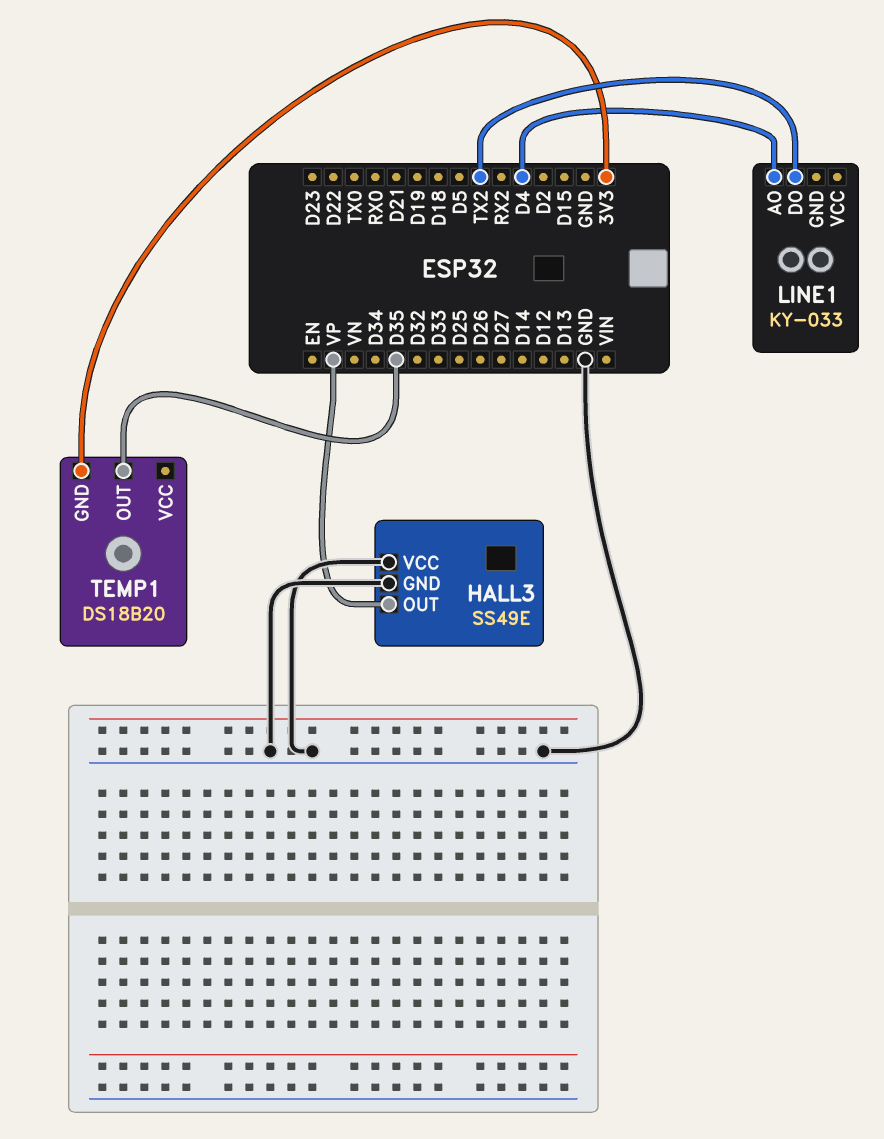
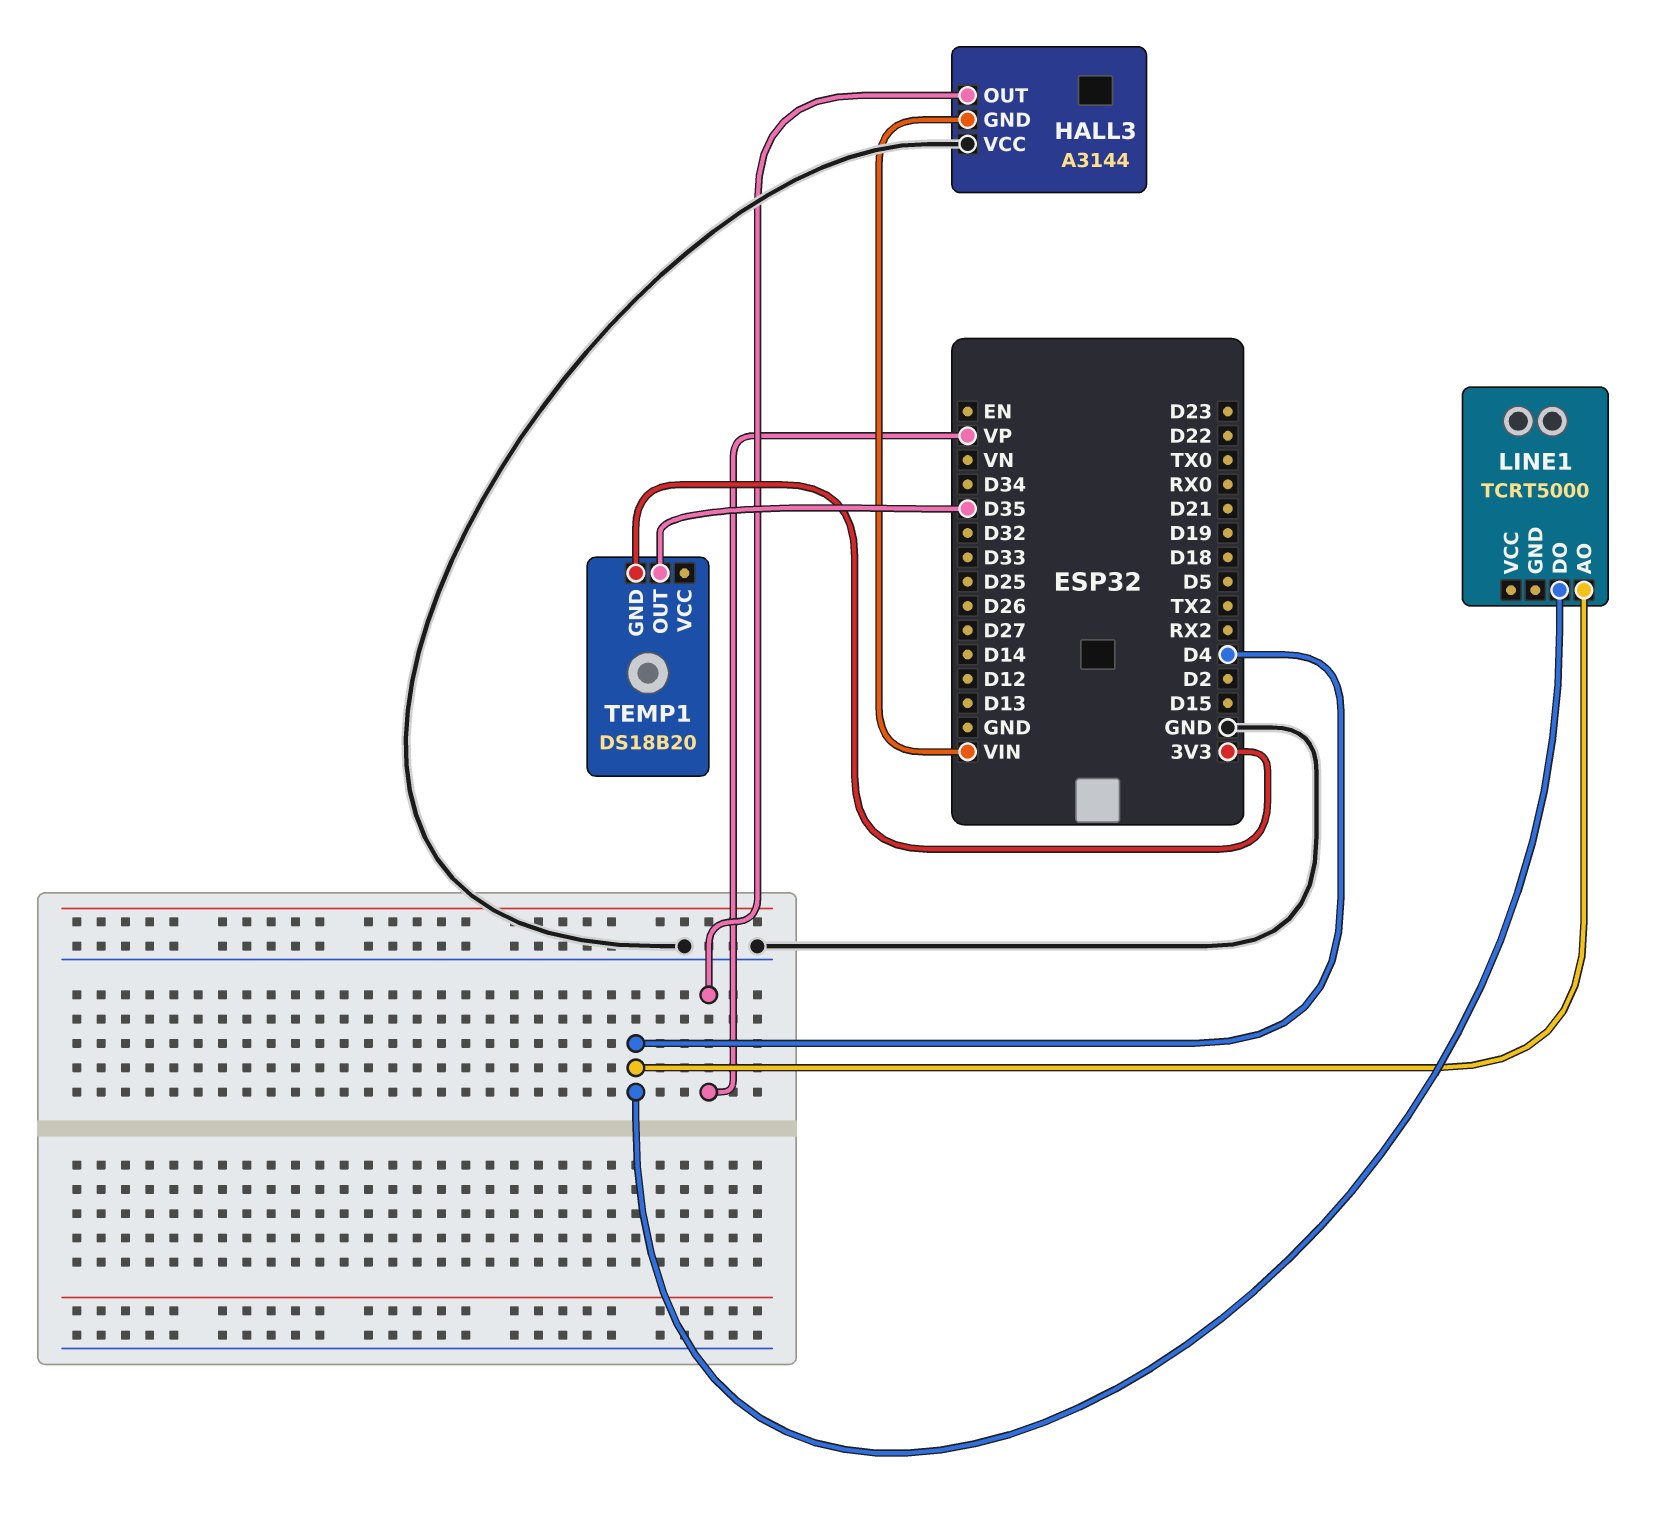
HALL3: SS49E -> A3144
HALL3 pin GND: GND -> VIN
LINE1: KY-033 -> TCRT5000
LINE1 pin DO: TX2 -> D4

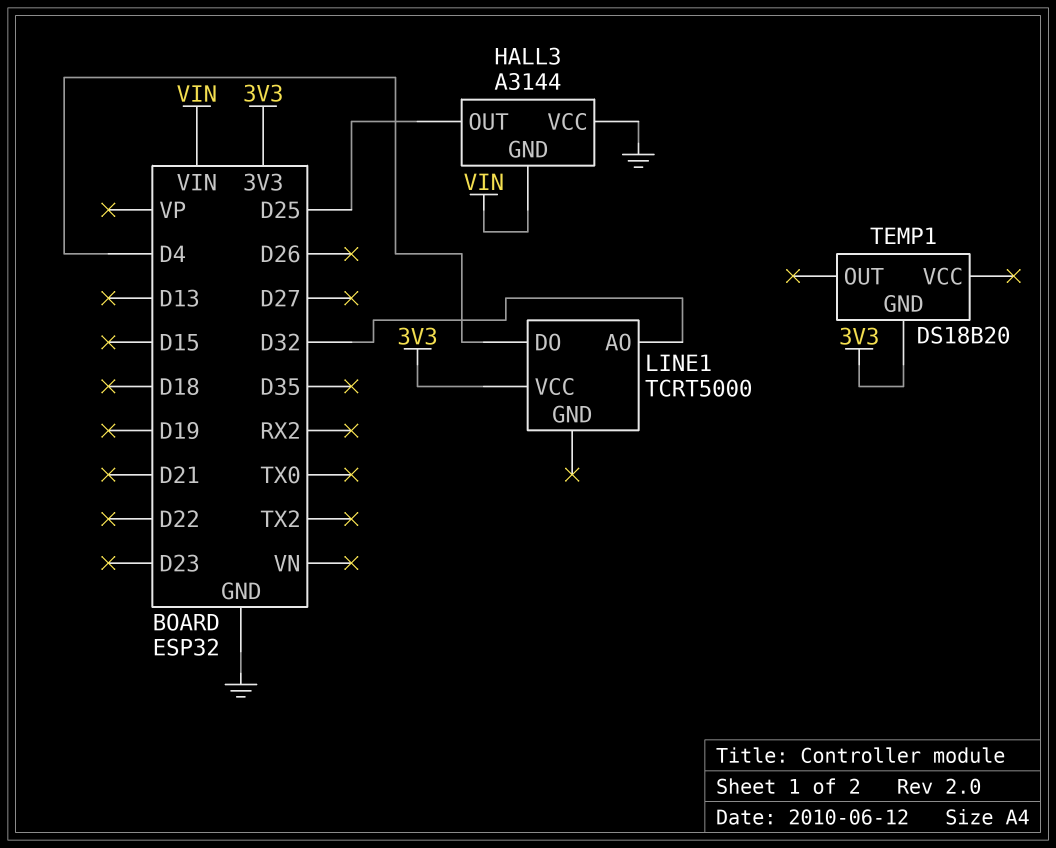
HALL3 pin OUT: VP -> D25
LINE1 pin AO: D4 -> D32
LINE1 pin VCC: none -> 3V3
TEMP1 pin OUT: D35 -> none

